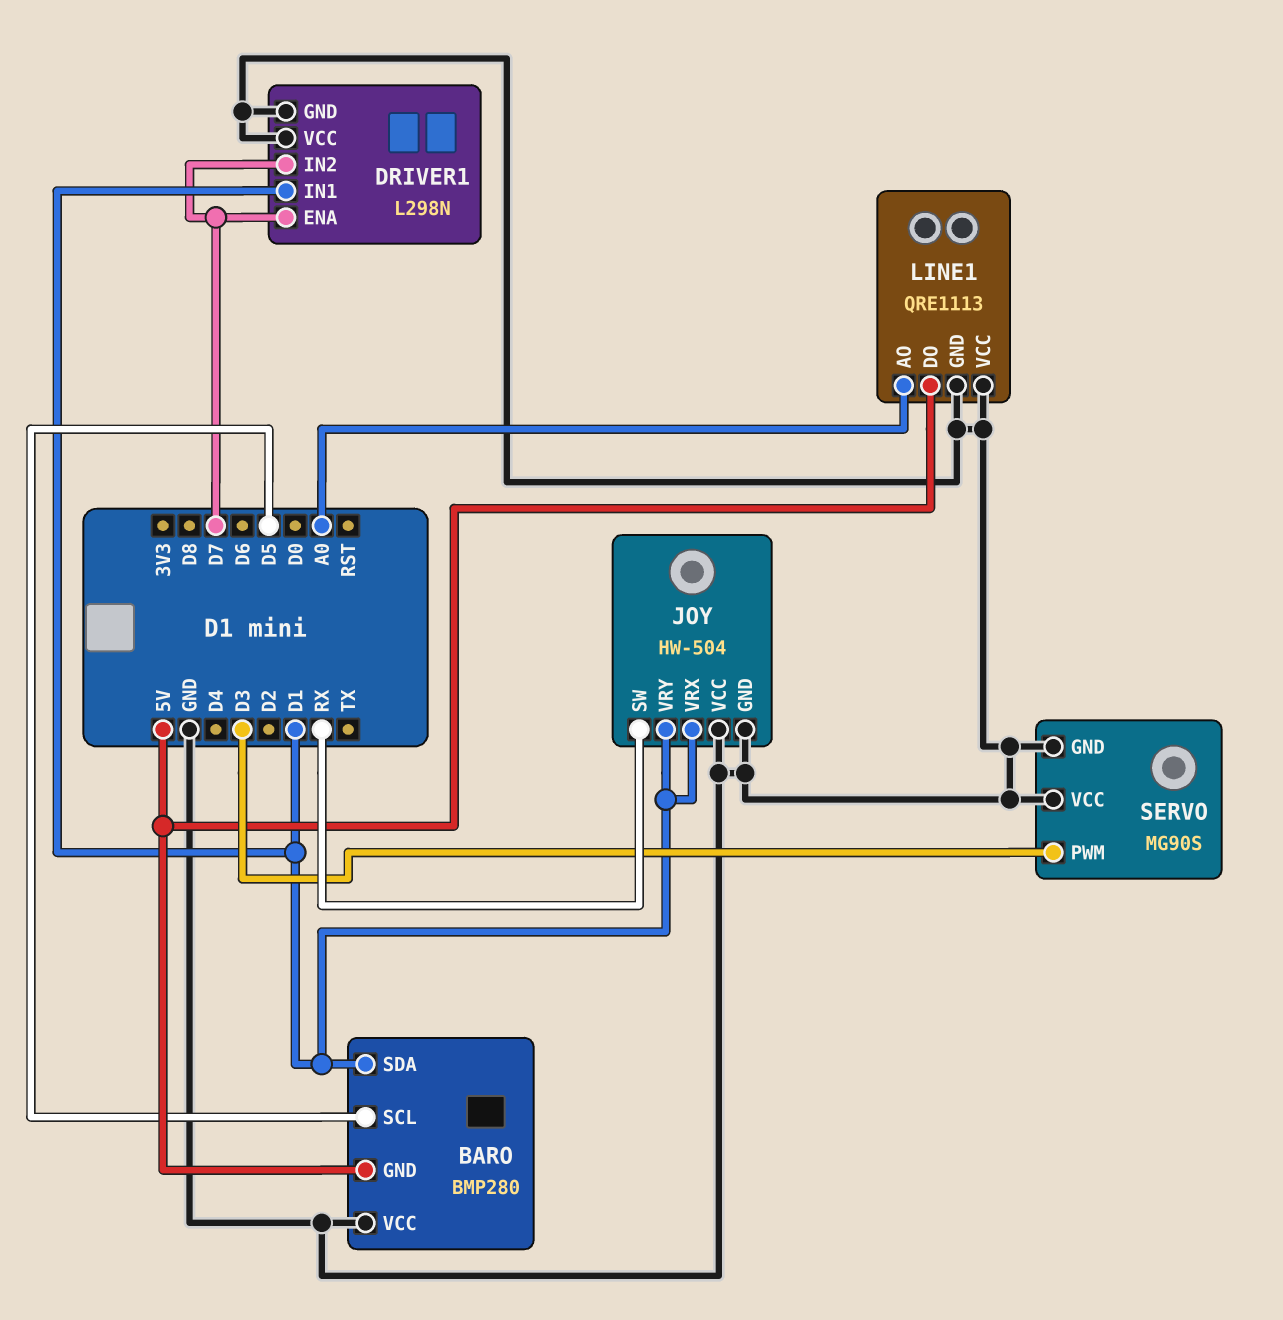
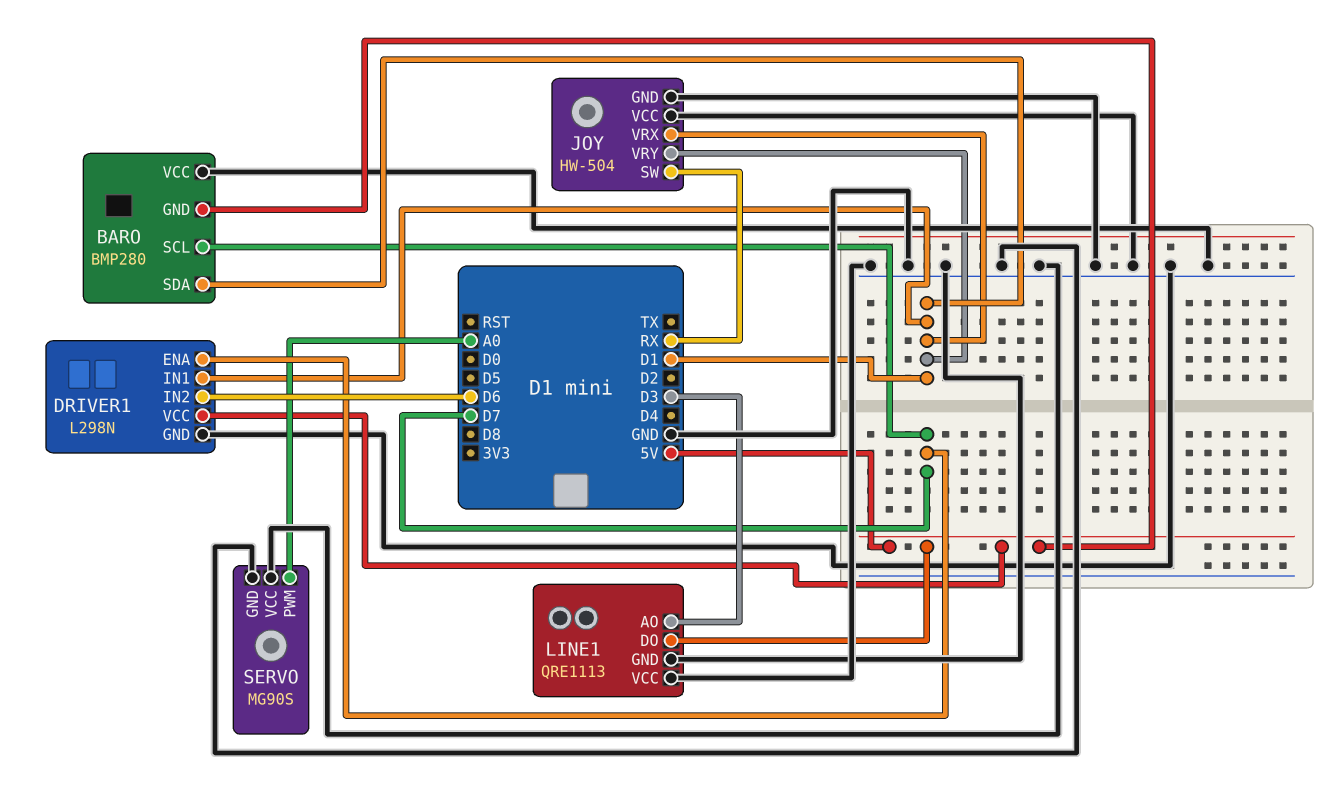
BARO pin SCL: D5 -> D7
DRIVER1 pin IN2: D7 -> D6
DRIVER1 pin VCC: GND -> 5V
LINE1 pin AO: A0 -> D3
SERVO pin PWM: D3 -> A0

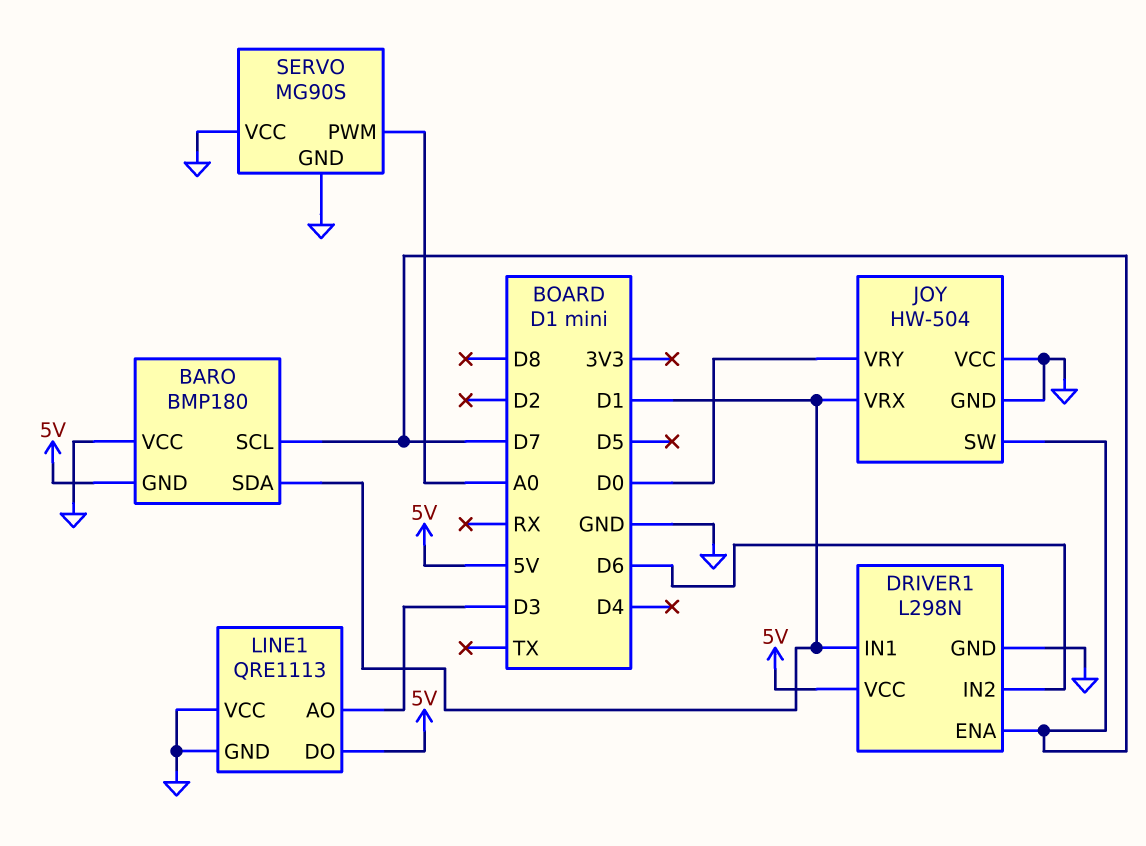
BARO: BMP280 -> BMP180
JOY pin SW: RX -> D7
JOY pin VRY: D1 -> D0

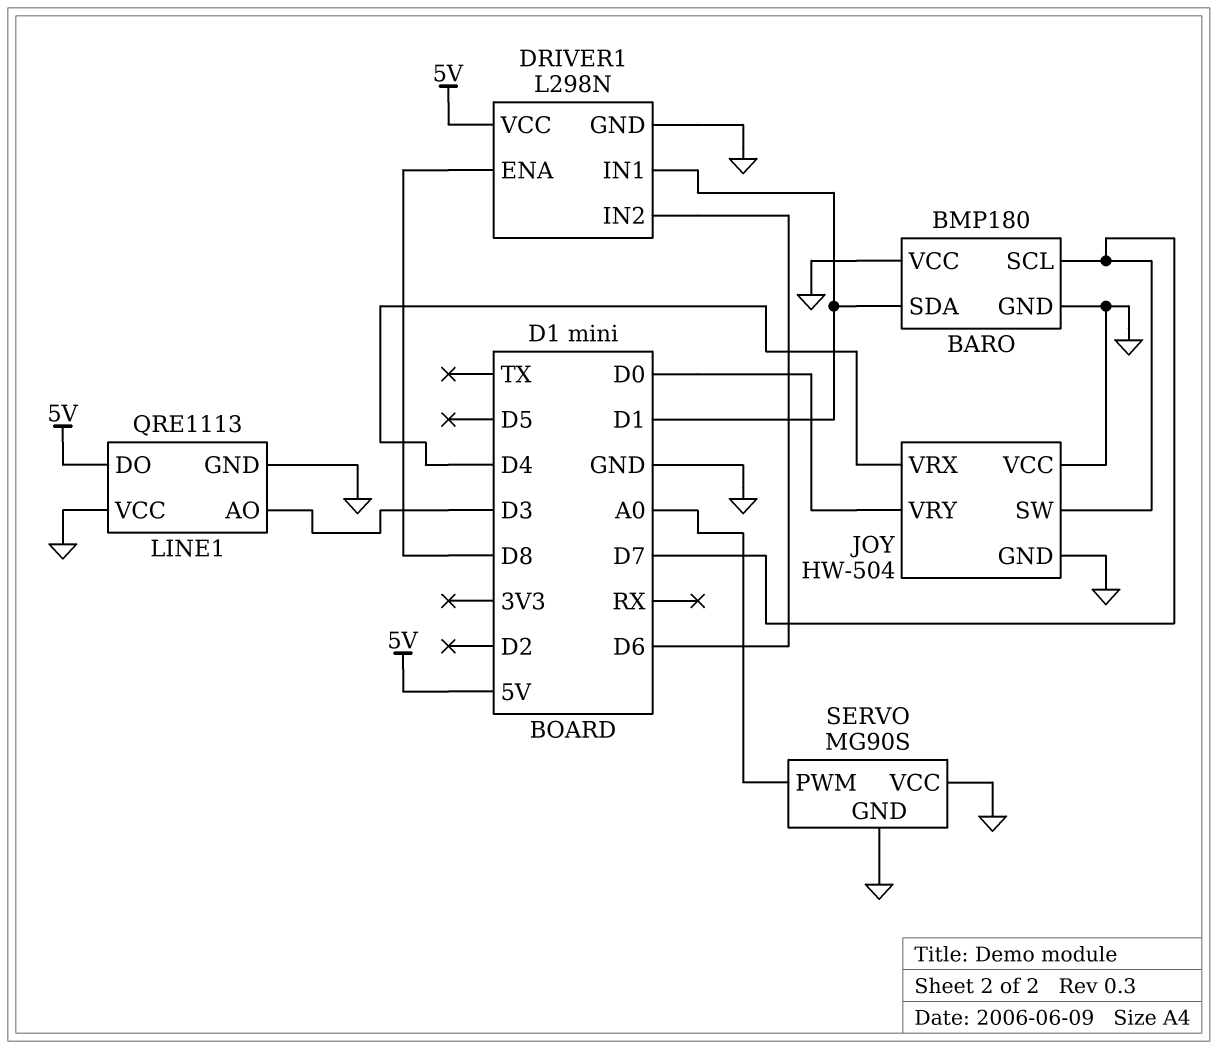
BARO pin GND: 5V -> GND
DRIVER1 pin ENA: D7 -> D8
JOY pin VRX: D1 -> D4

